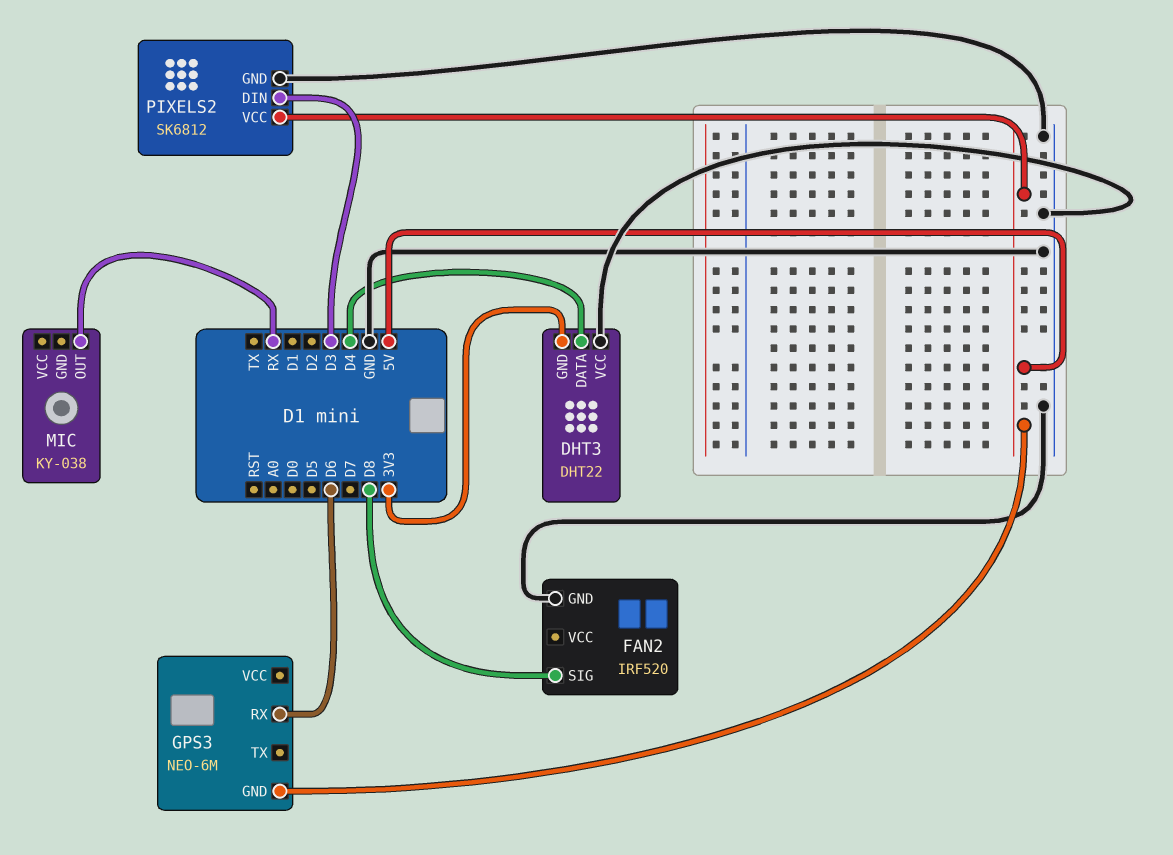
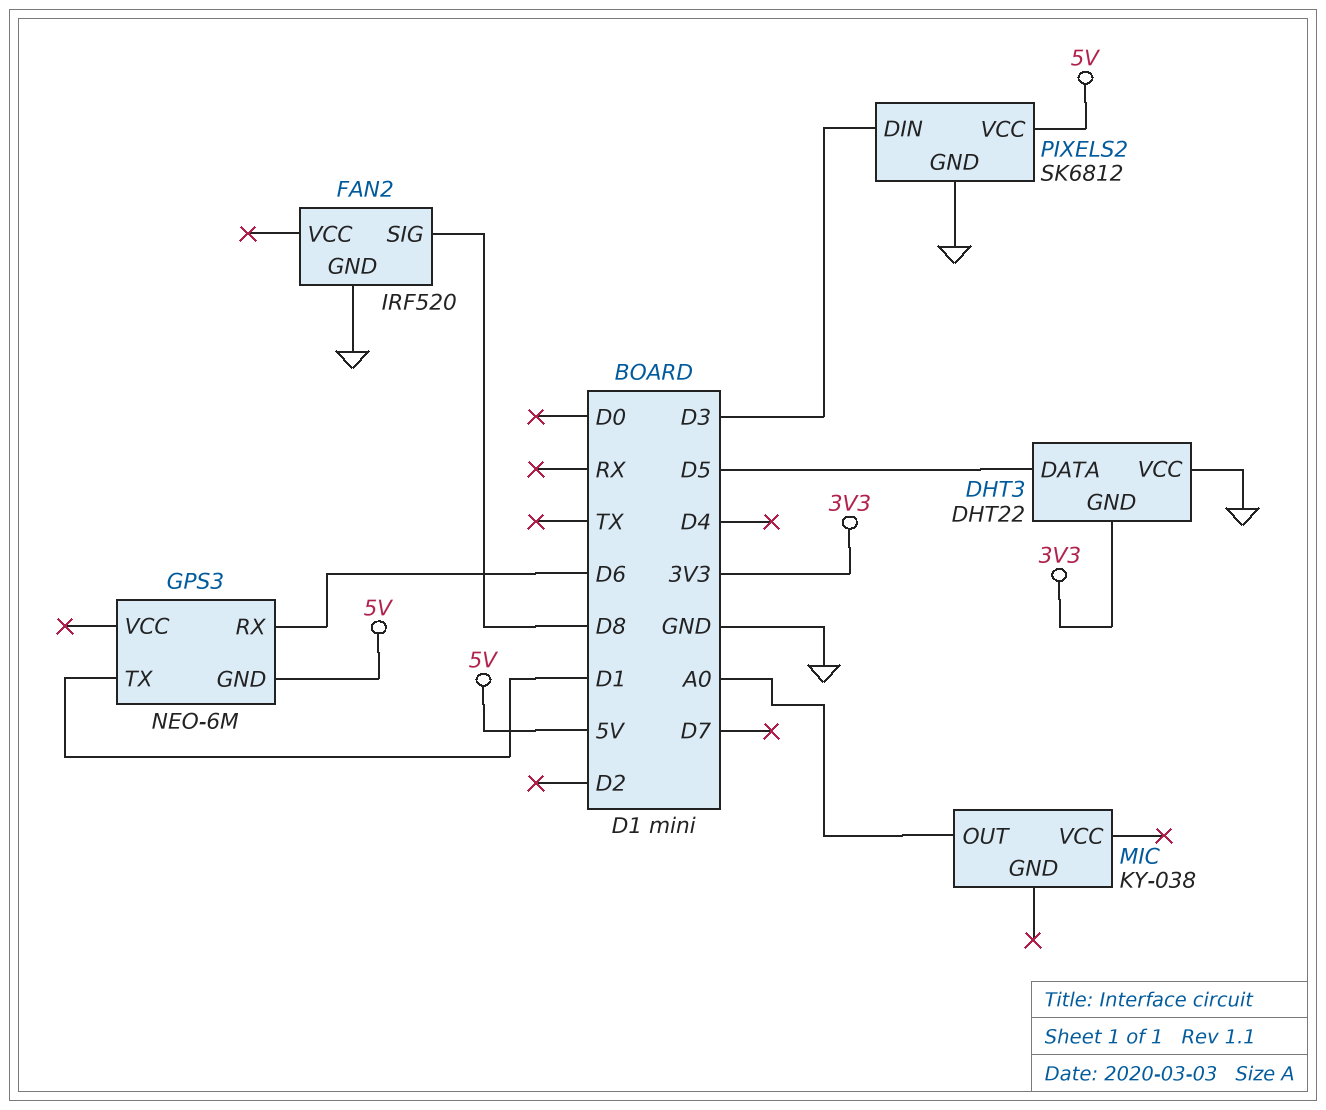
DHT3 pin DATA: D4 -> D5
GPS3 pin TX: none -> D1
MIC pin OUT: RX -> A0

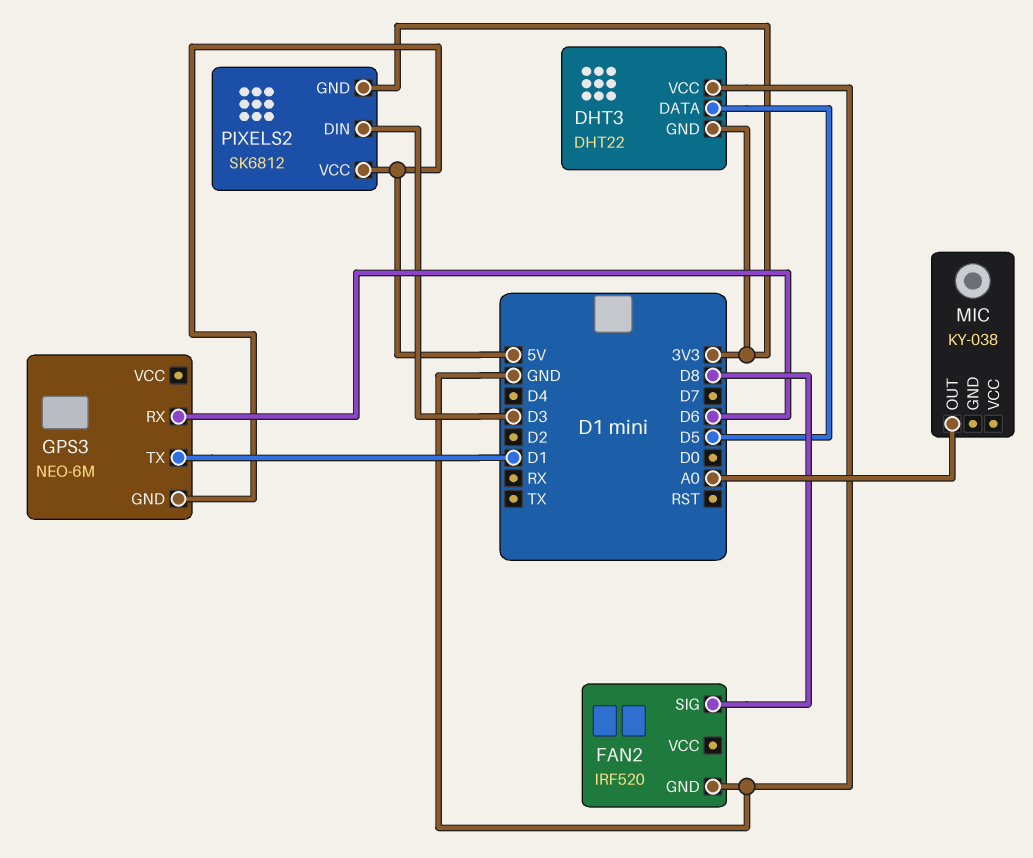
PIXELS2 pin GND: GND -> 3V3

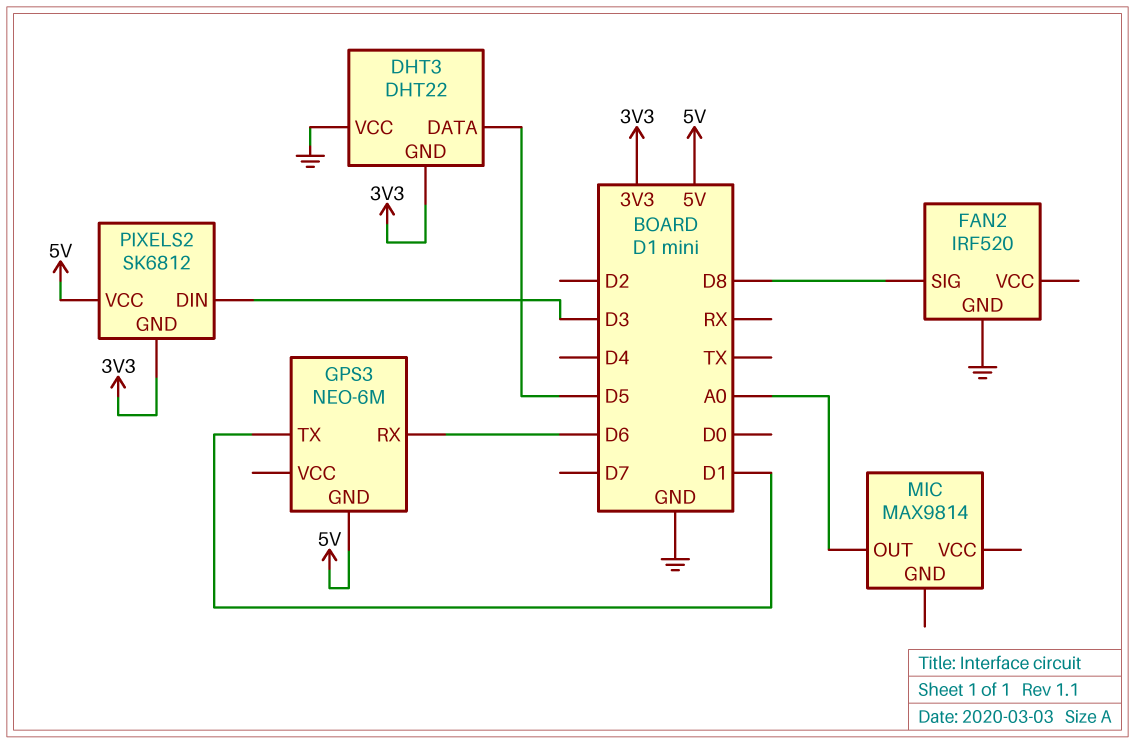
MIC: KY-038 -> MAX9814

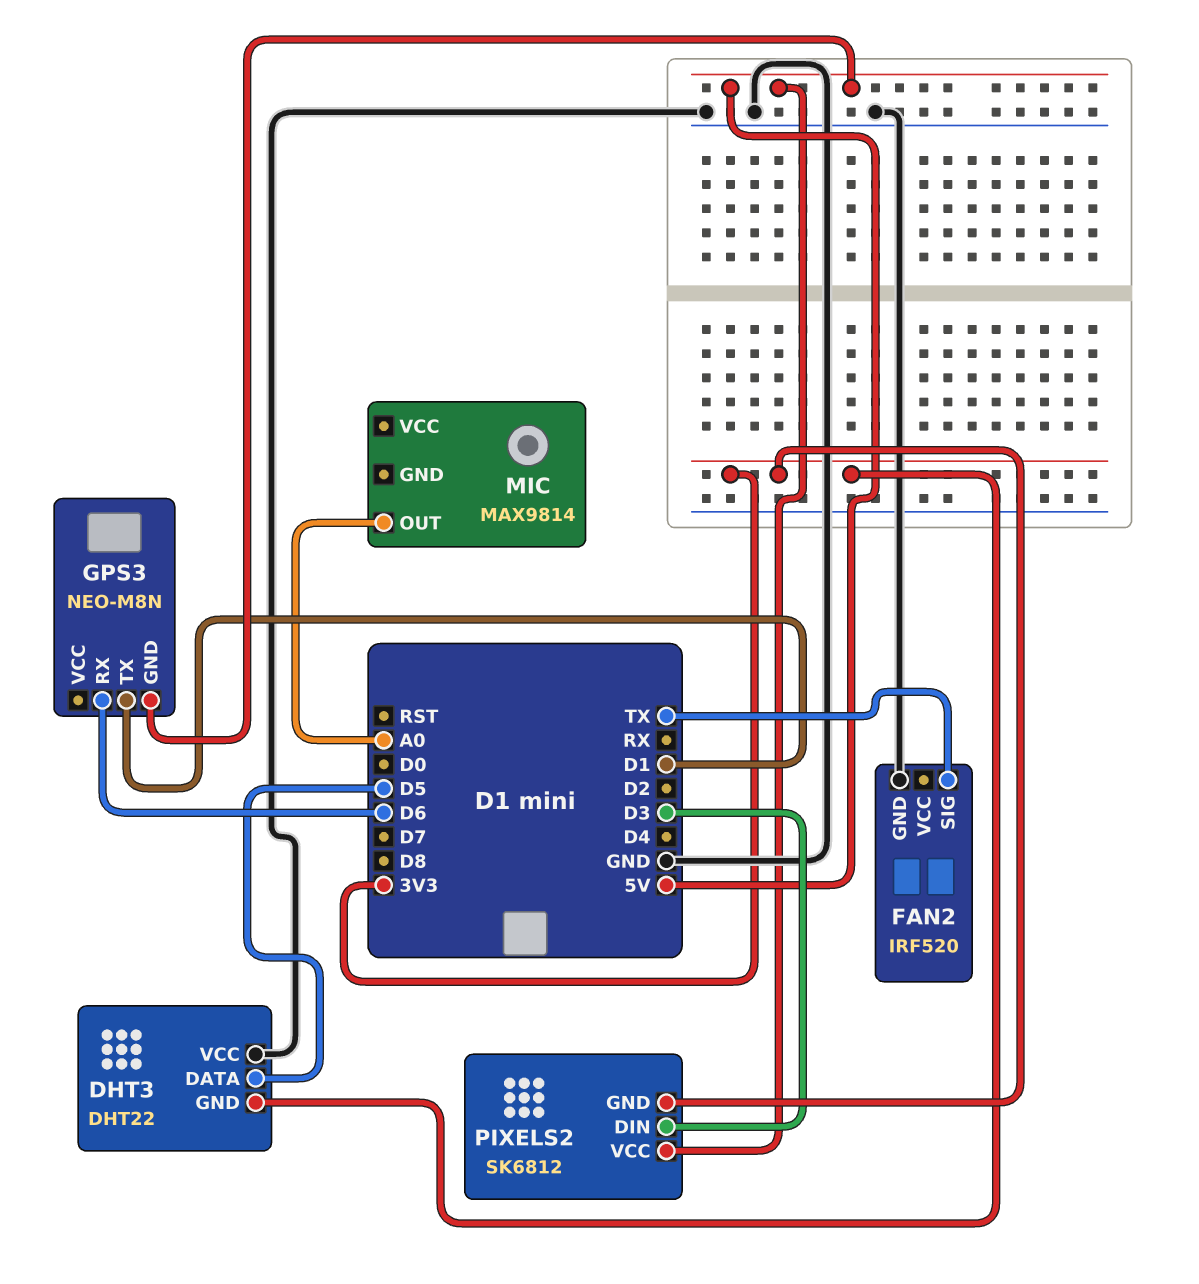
FAN2 pin SIG: D8 -> TX
GPS3: NEO-6M -> NEO-M8N

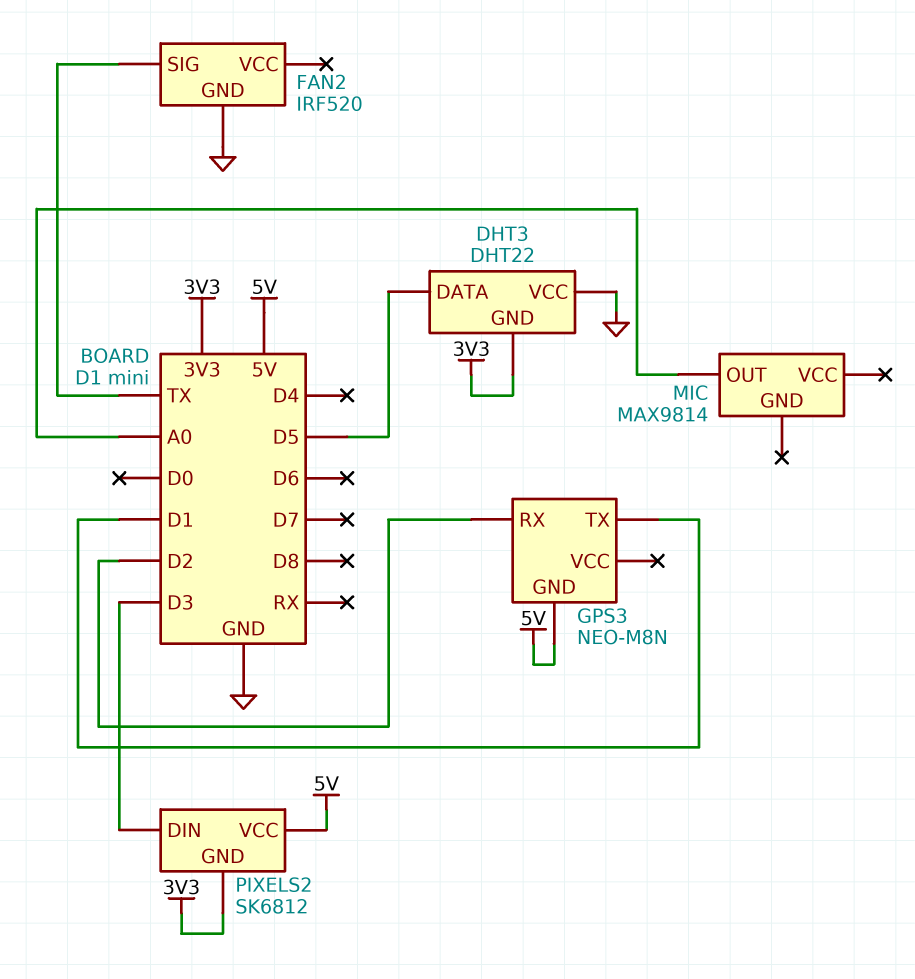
GPS3 pin RX: D6 -> D2

